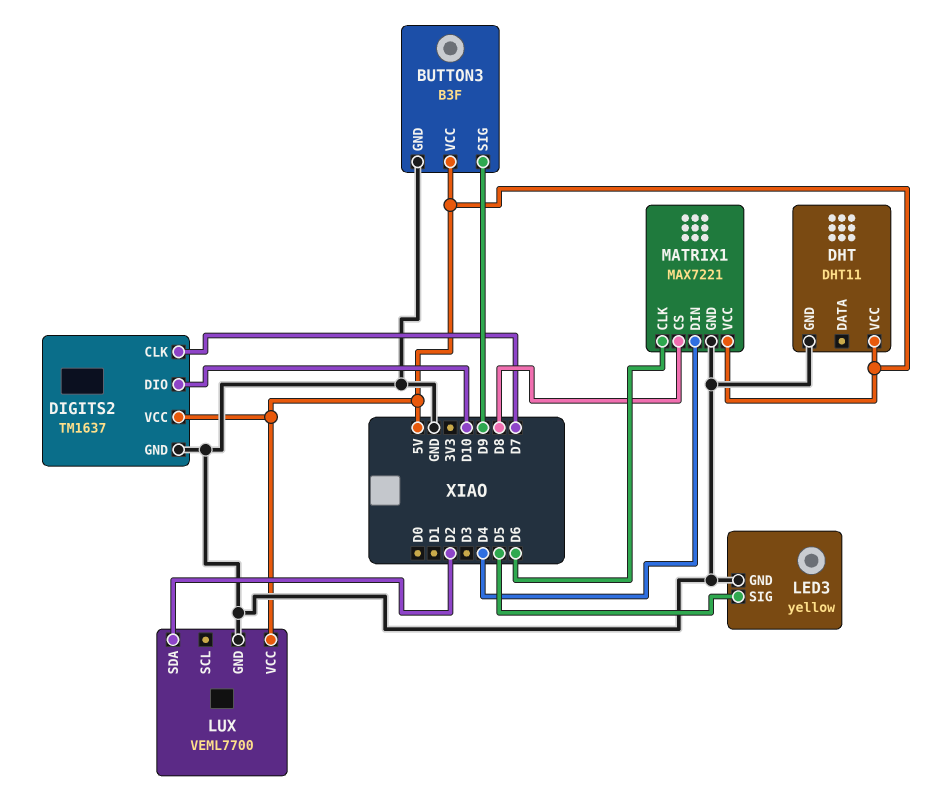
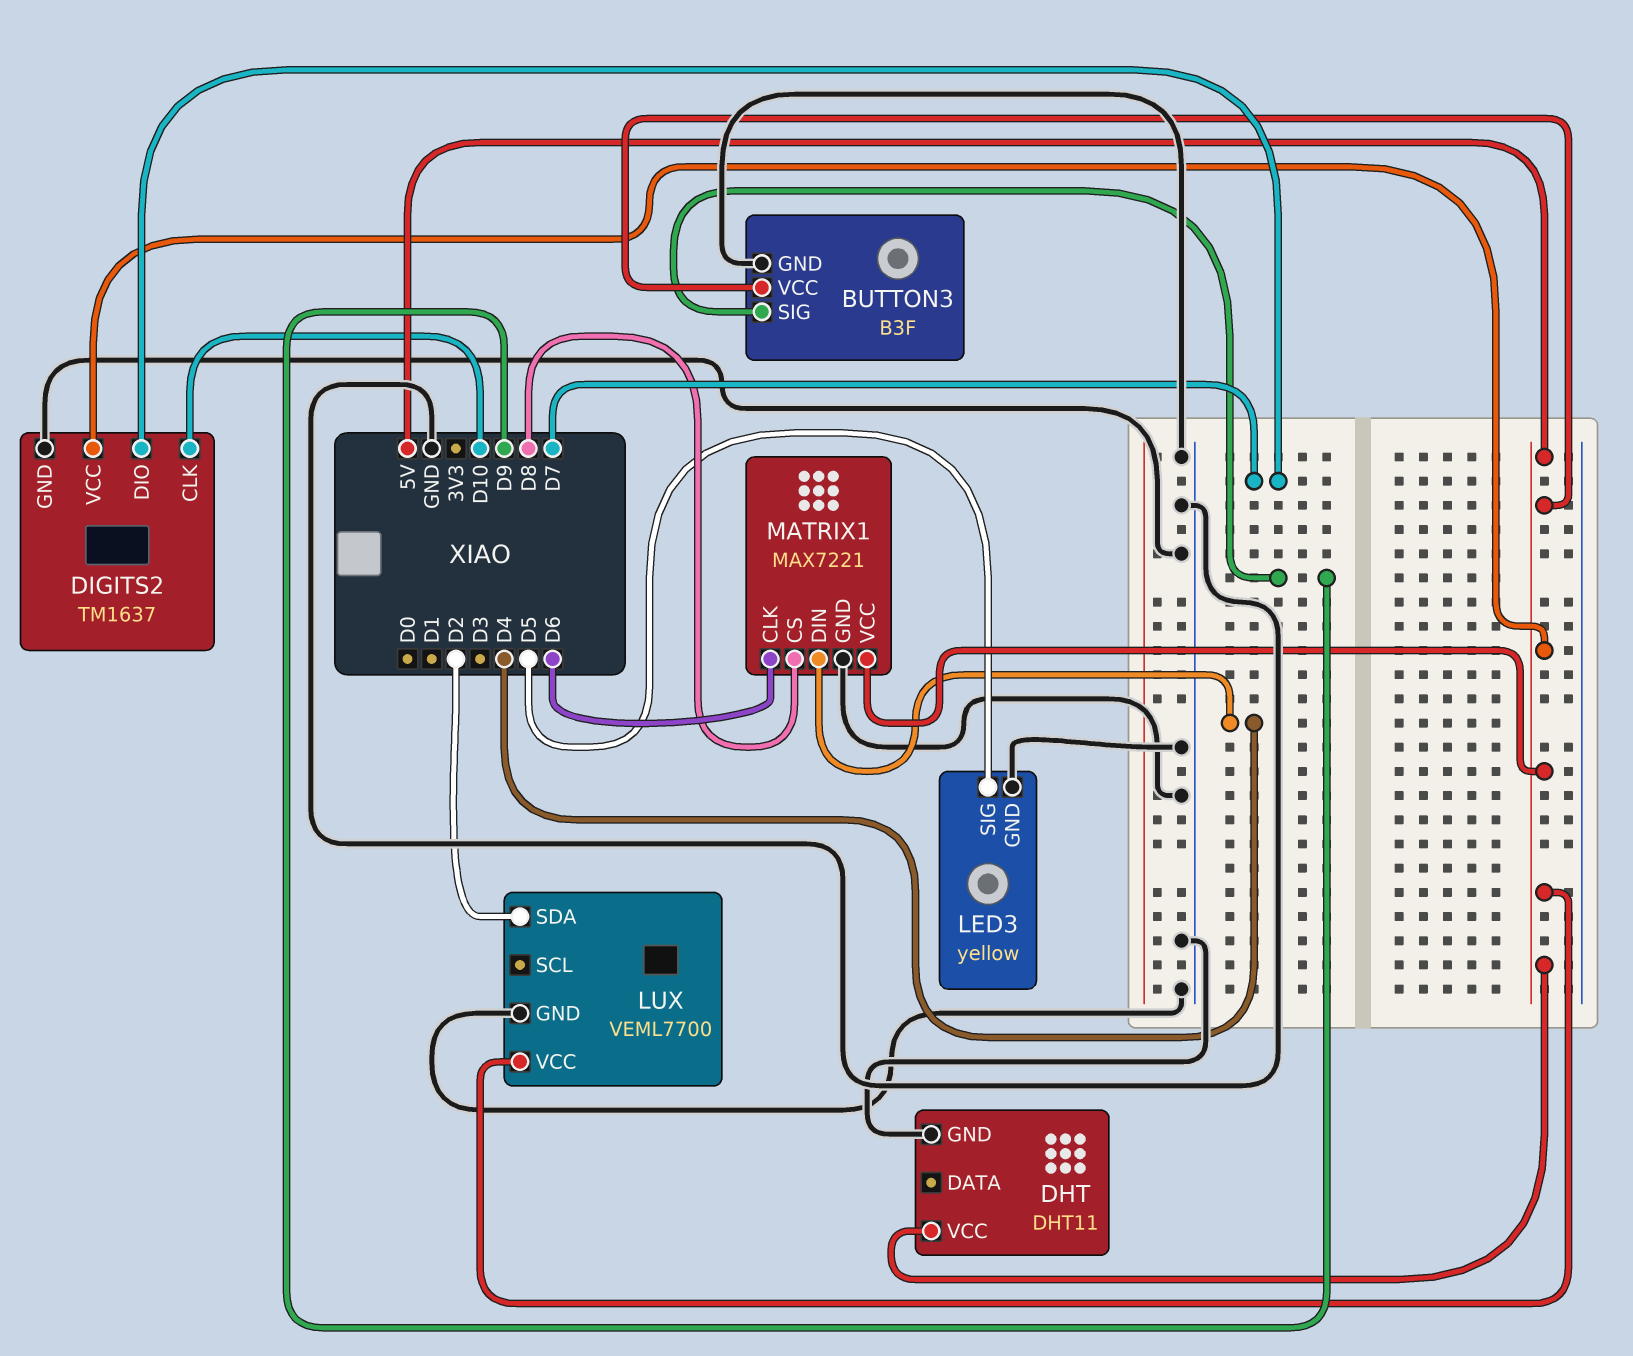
DIGITS2 pin CLK: D7 -> D10
DIGITS2 pin DIO: D10 -> D7

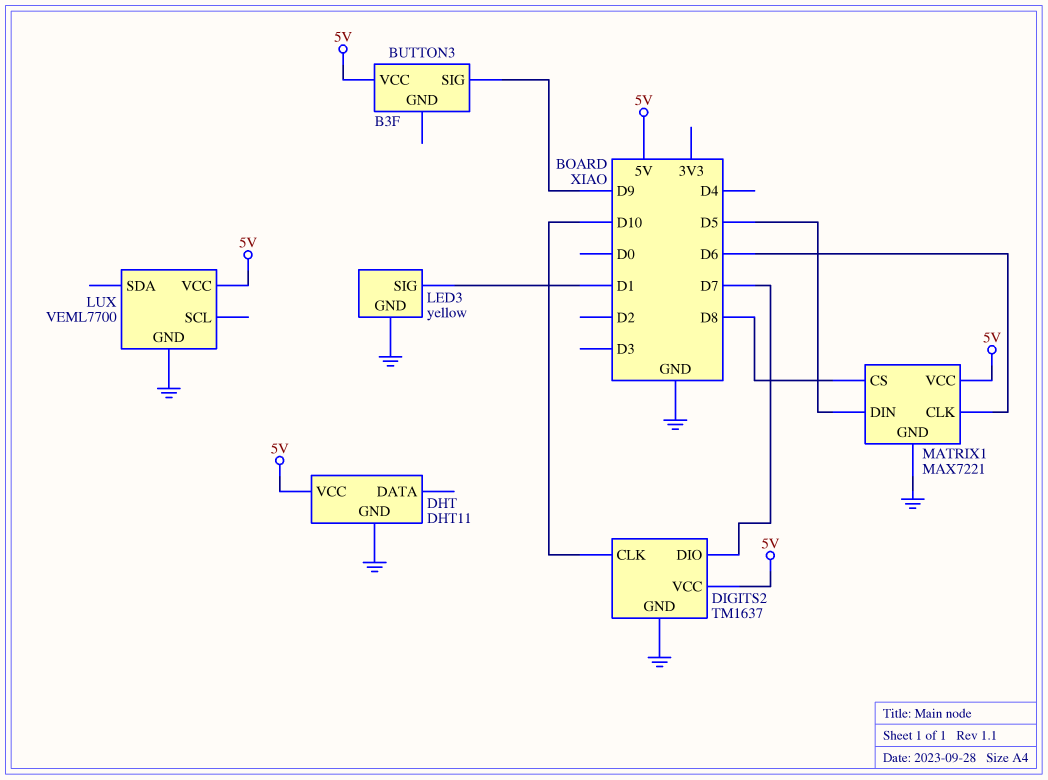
BUTTON3 pin GND: GND -> none
LED3 pin SIG: D5 -> D1
LUX pin SDA: D2 -> none
MATRIX1 pin DIN: D4 -> D5

